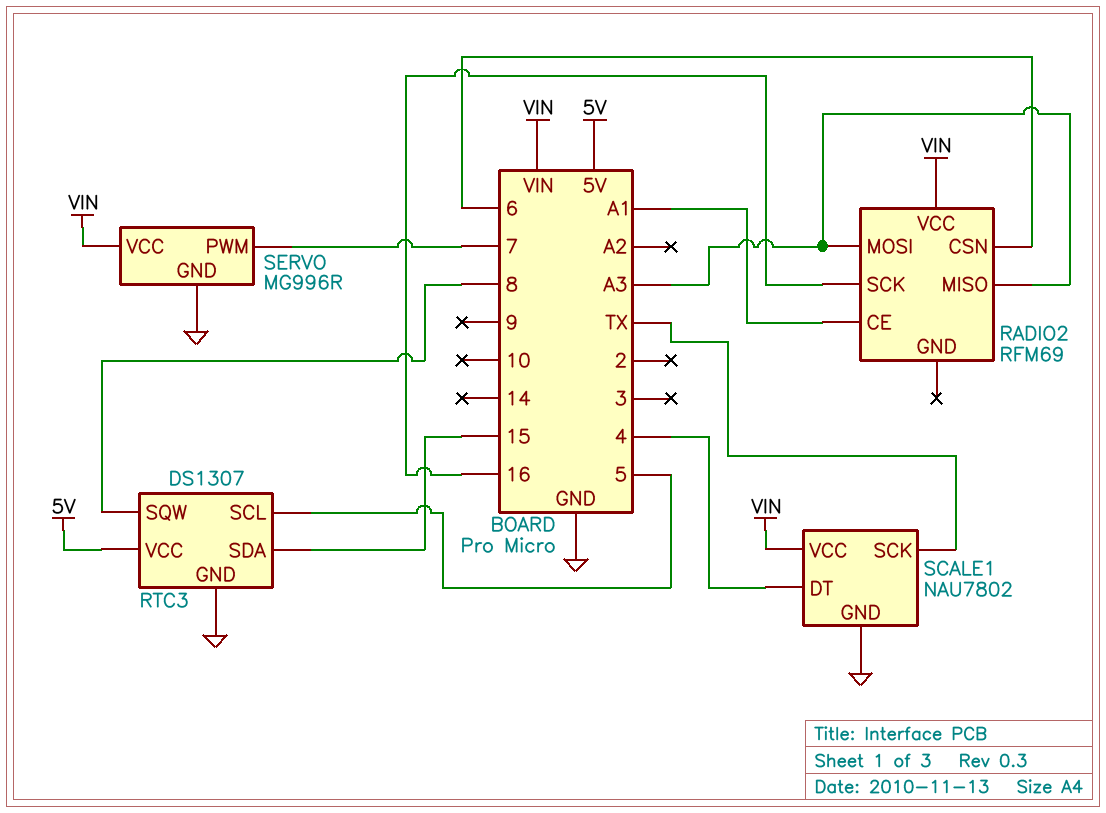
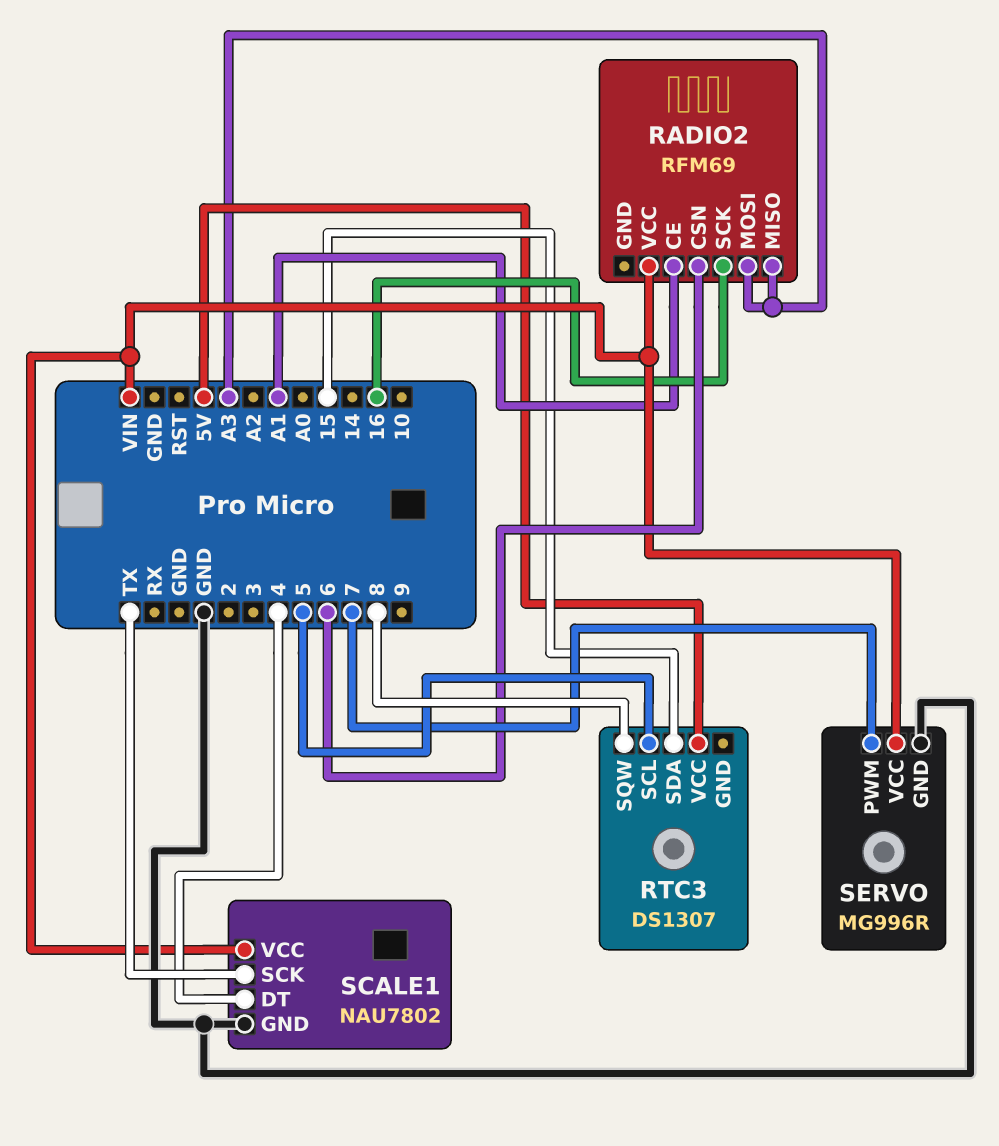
RTC3 pin GND: GND -> none

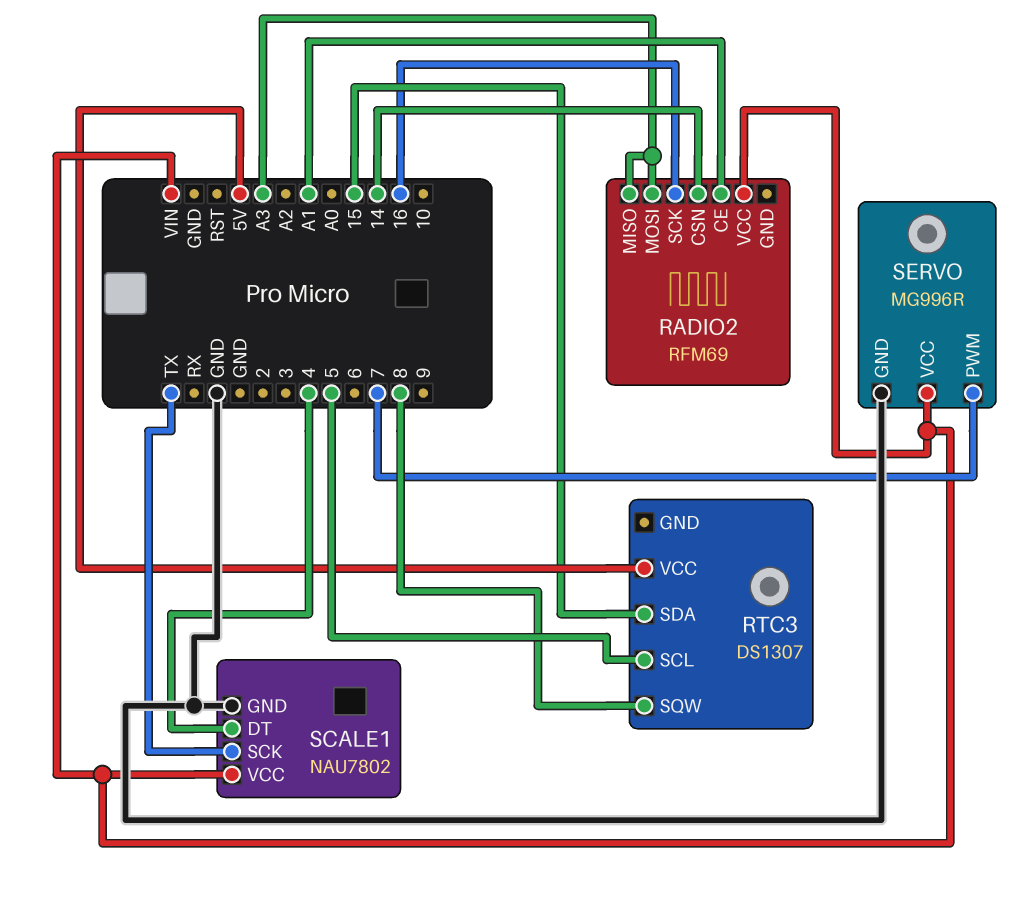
RADIO2 pin CSN: 6 -> 14

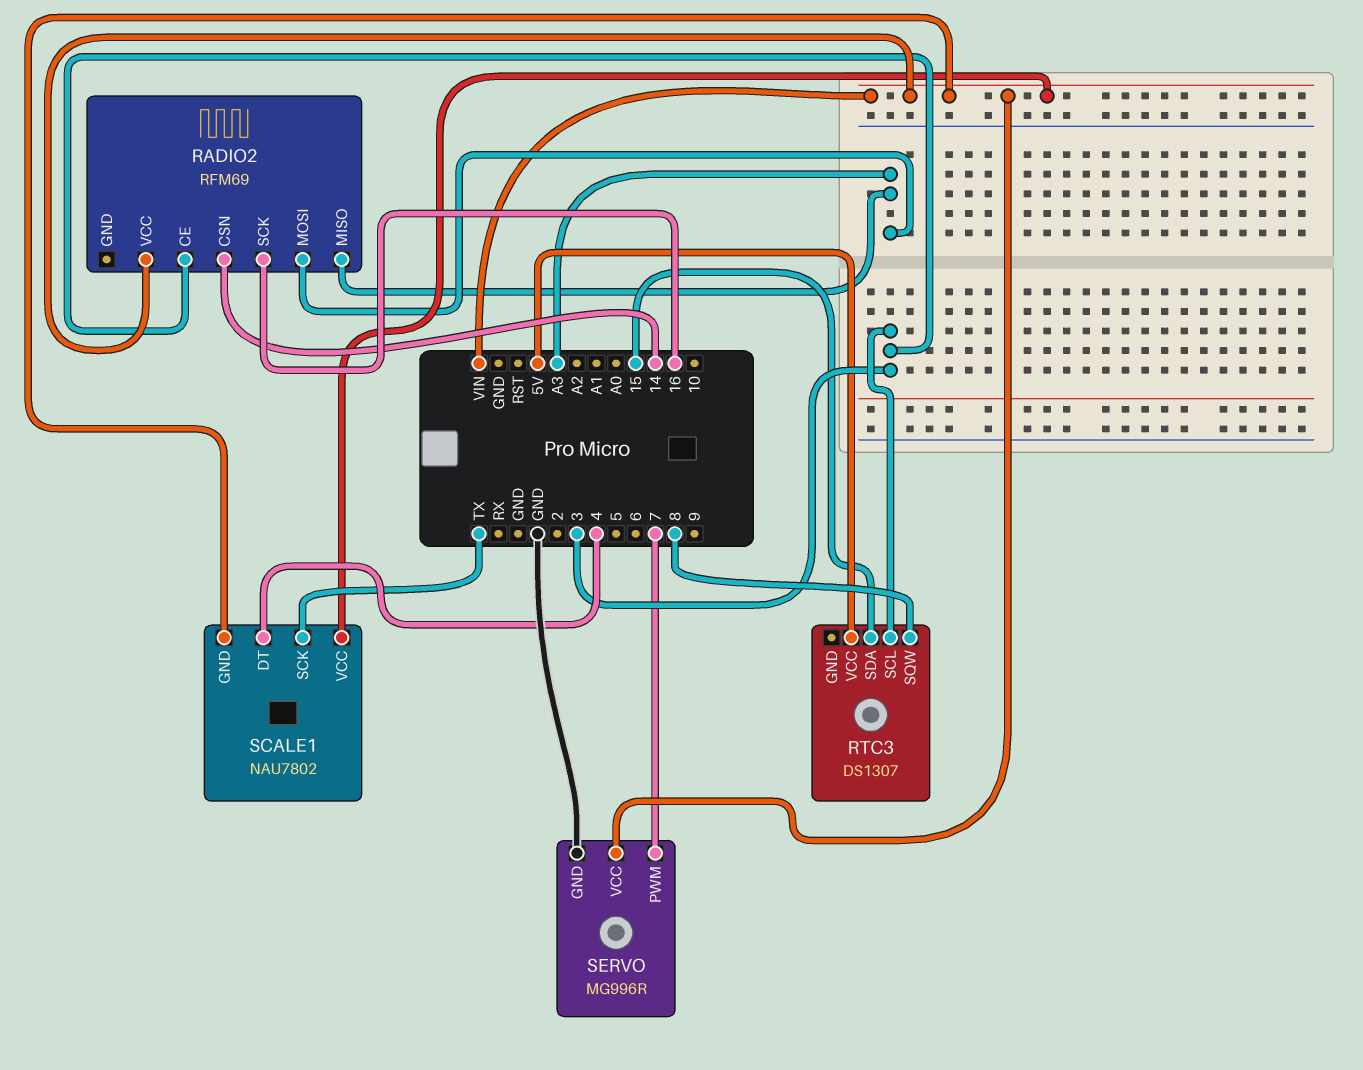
RADIO2 pin CE: A1 -> 3
RTC3 pin SCL: 5 -> 3
SCALE1 pin GND: GND -> VIN

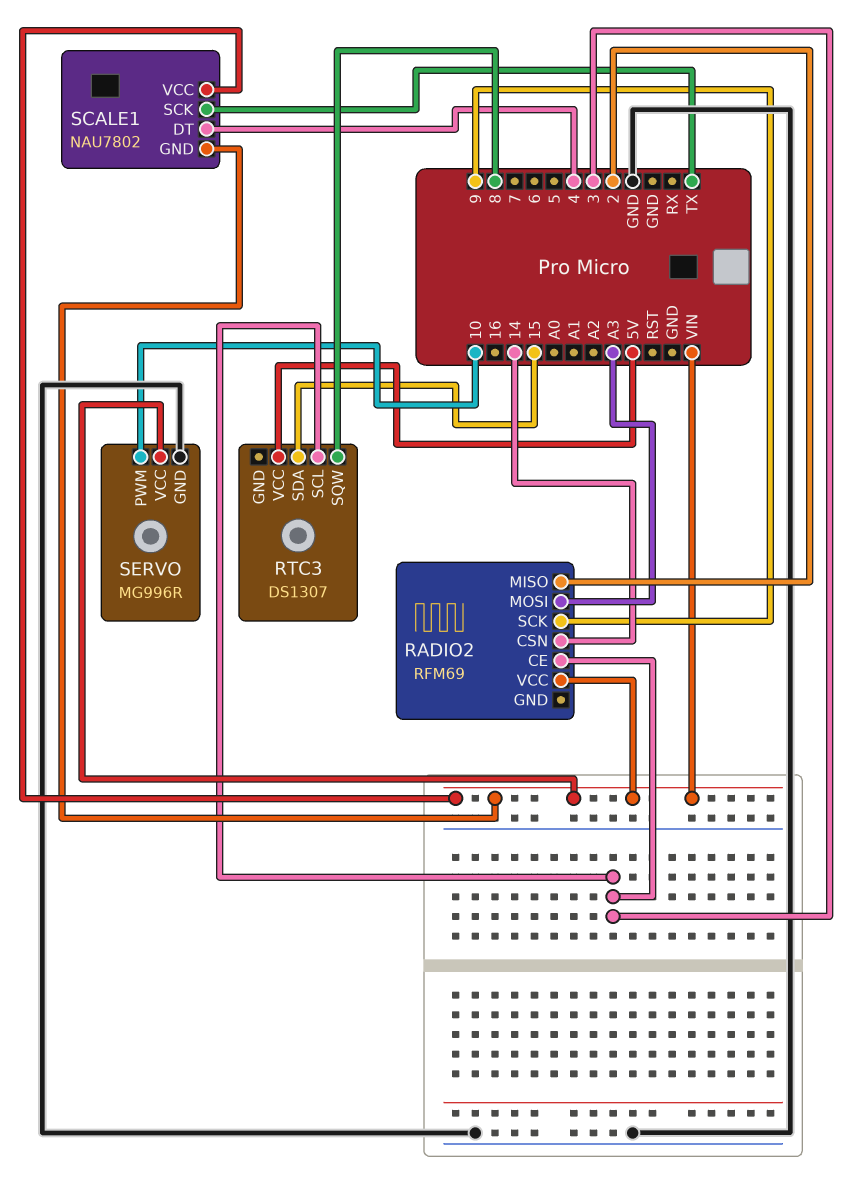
RADIO2 pin MISO: A3 -> 2
RADIO2 pin SCK: 16 -> 9
SERVO pin PWM: 7 -> 10

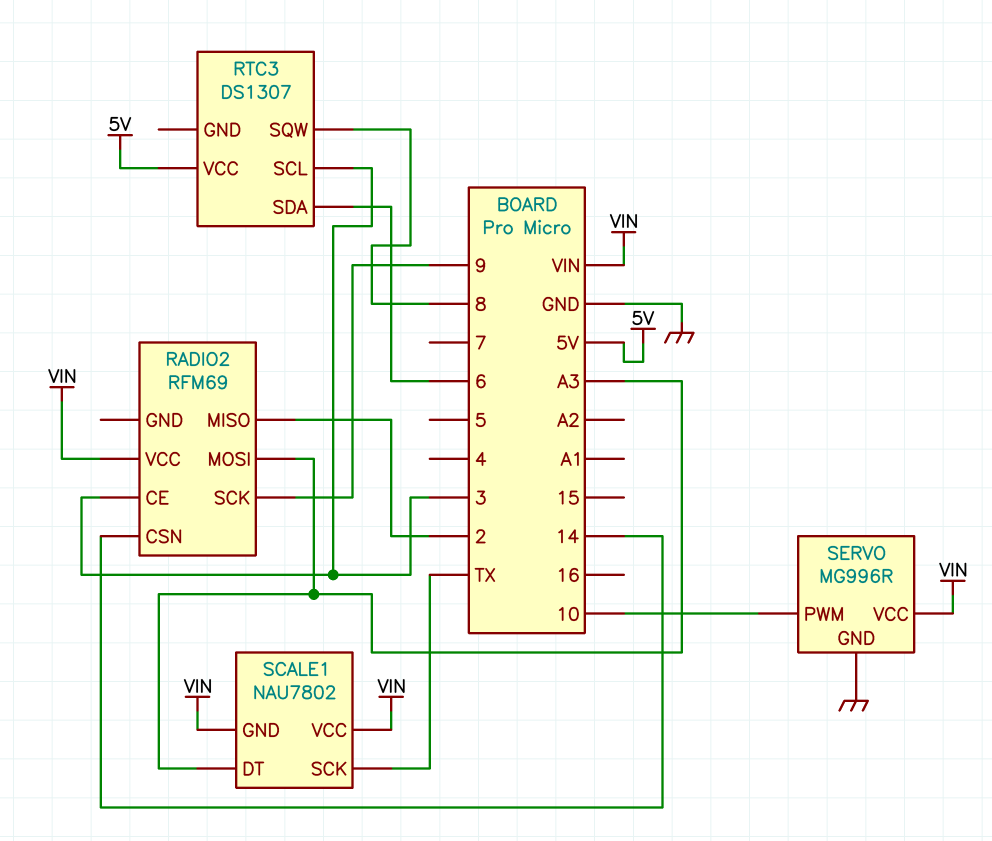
RTC3 pin SDA: 15 -> 6
SCALE1 pin DT: 4 -> A3

